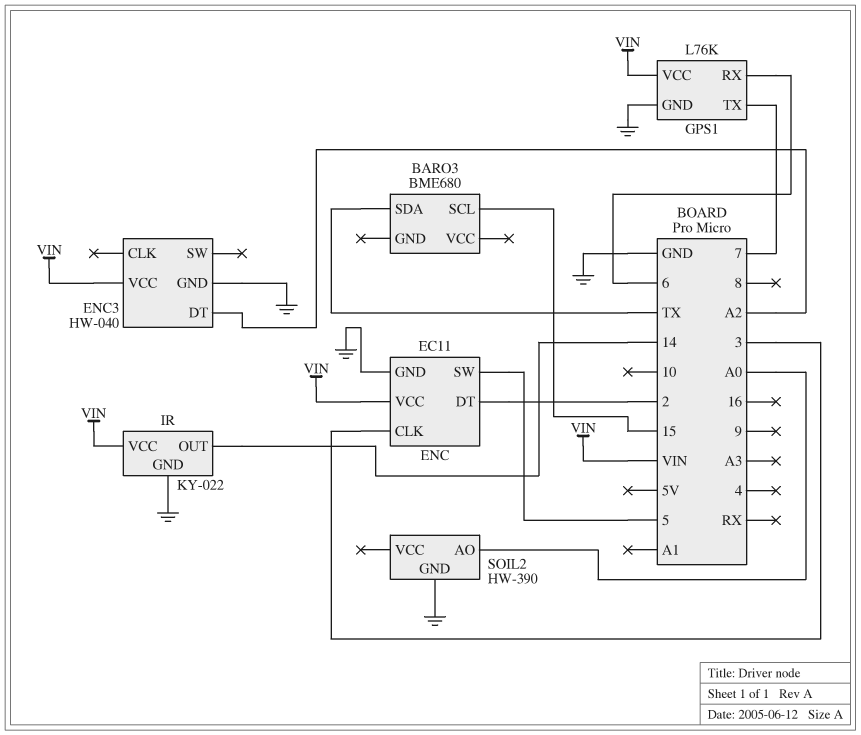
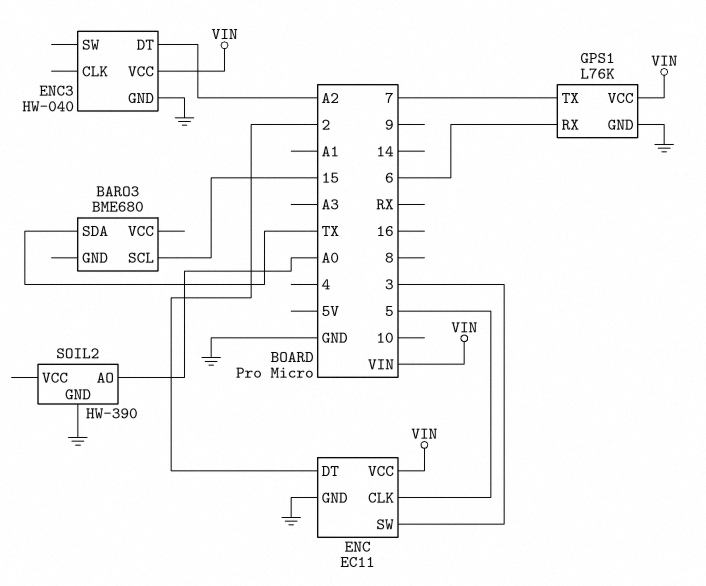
ENC pin CLK: 3 -> 5
ENC pin SW: 5 -> 3
IR: KY-022 -> none
IR pin GND: GND -> none
IR pin OUT: 14 -> none
IR pin VCC: VIN -> none

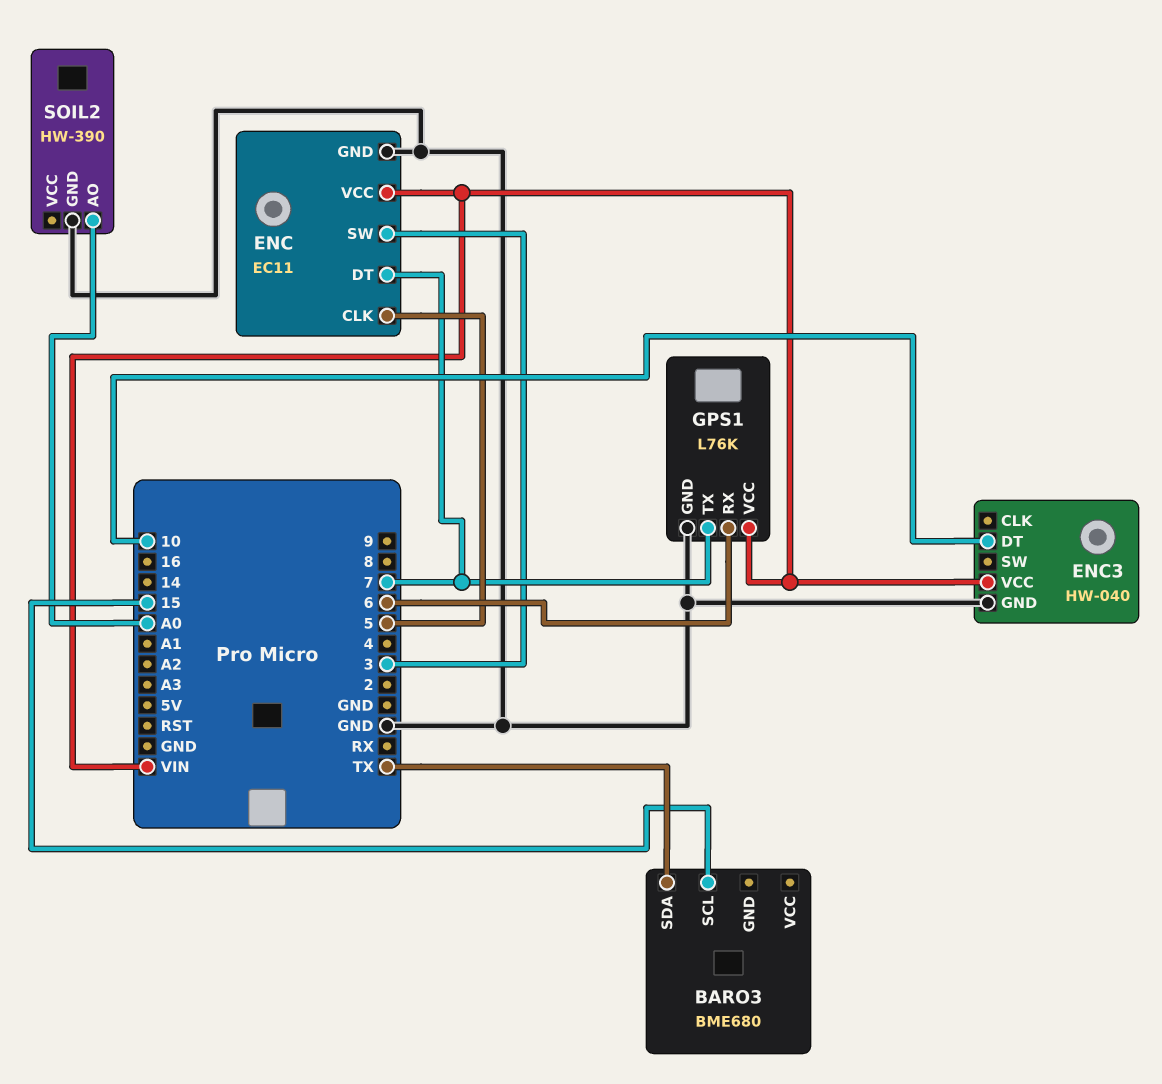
ENC pin DT: 2 -> 7
ENC3 pin DT: A2 -> 10

